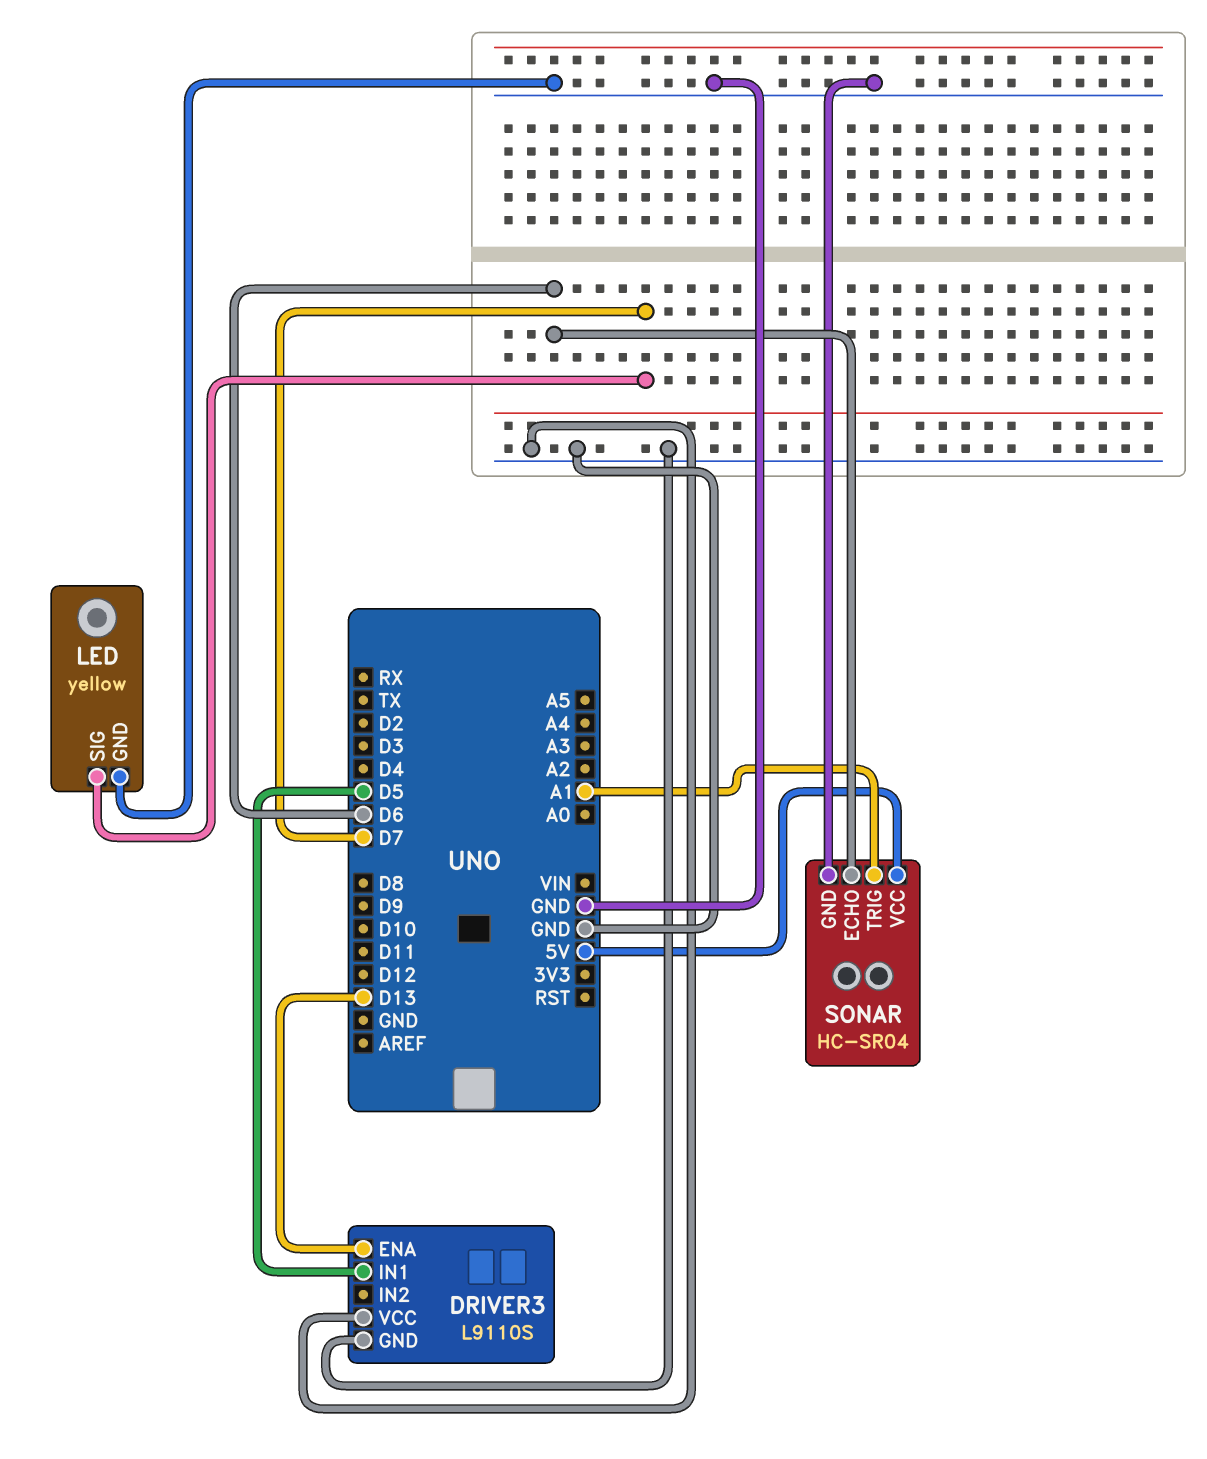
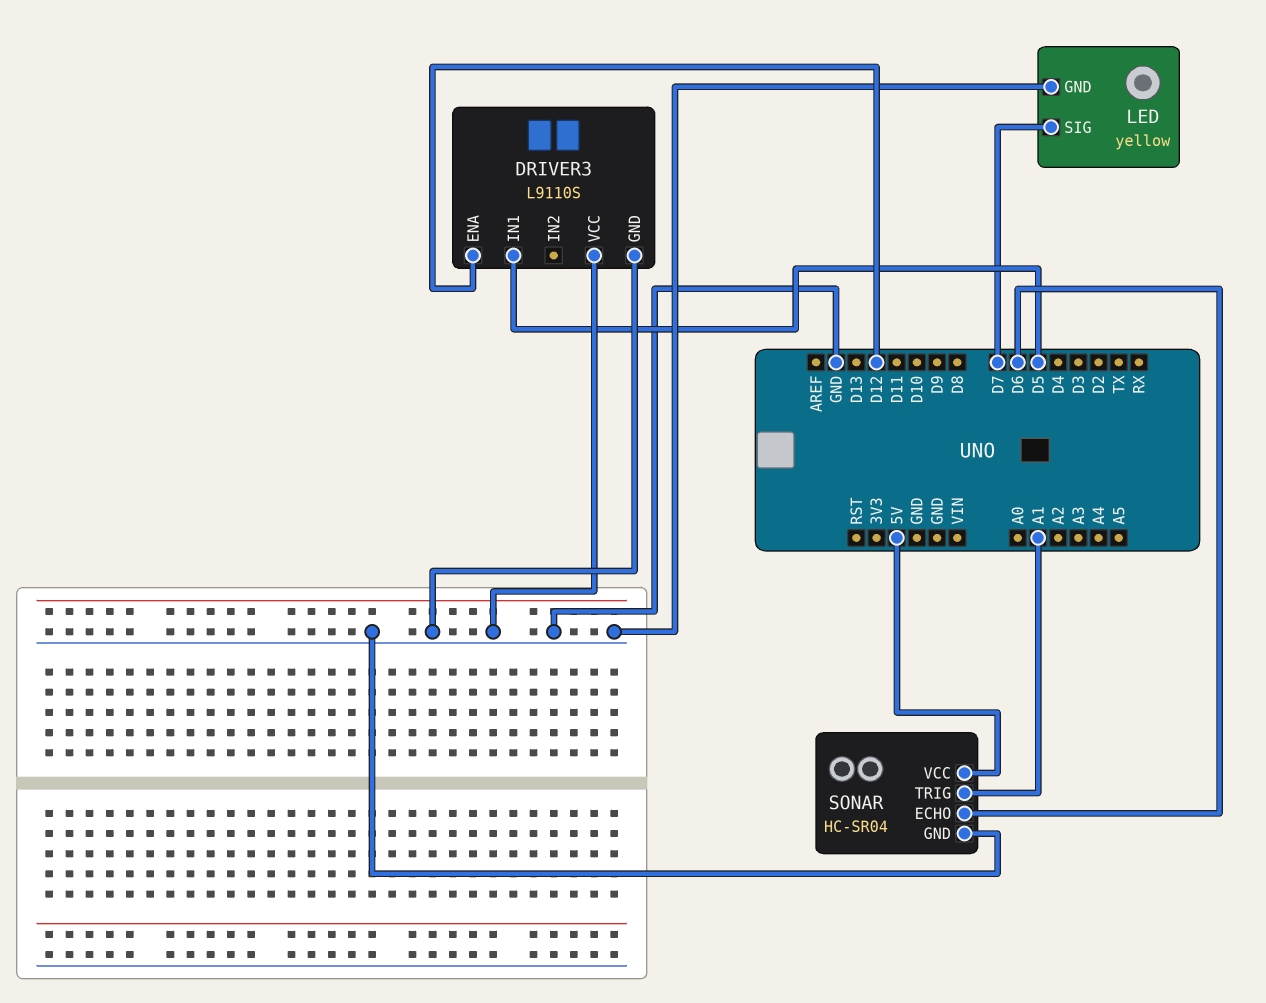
DRIVER3 pin ENA: D13 -> D12

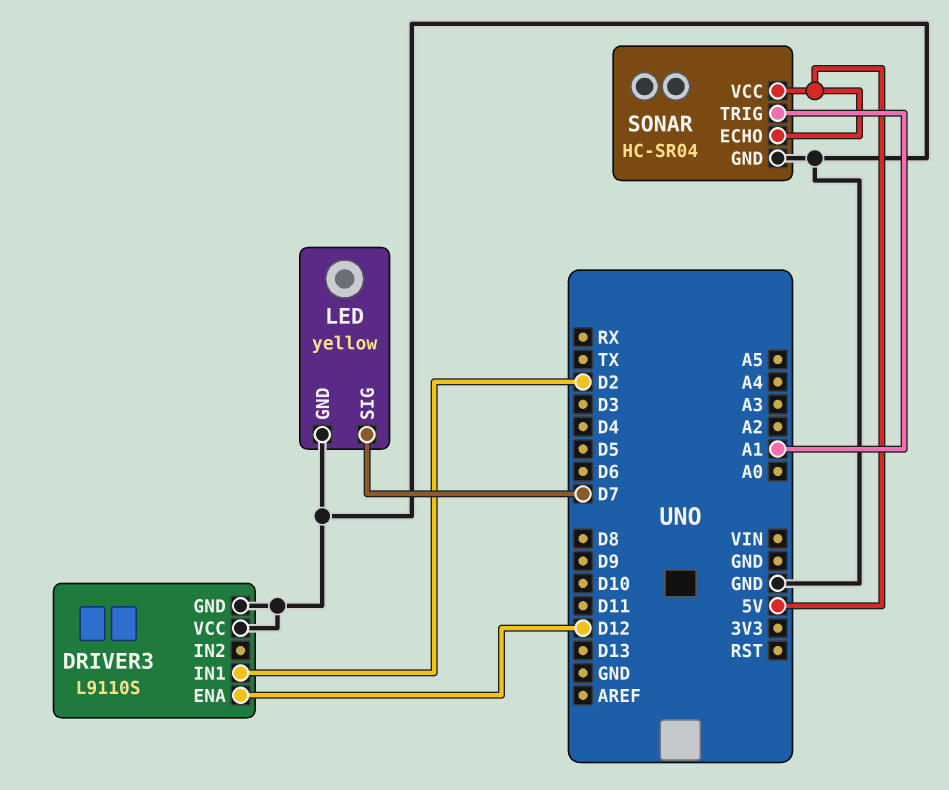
DRIVER3 pin IN1: D5 -> D2
SONAR pin ECHO: D6 -> 5V

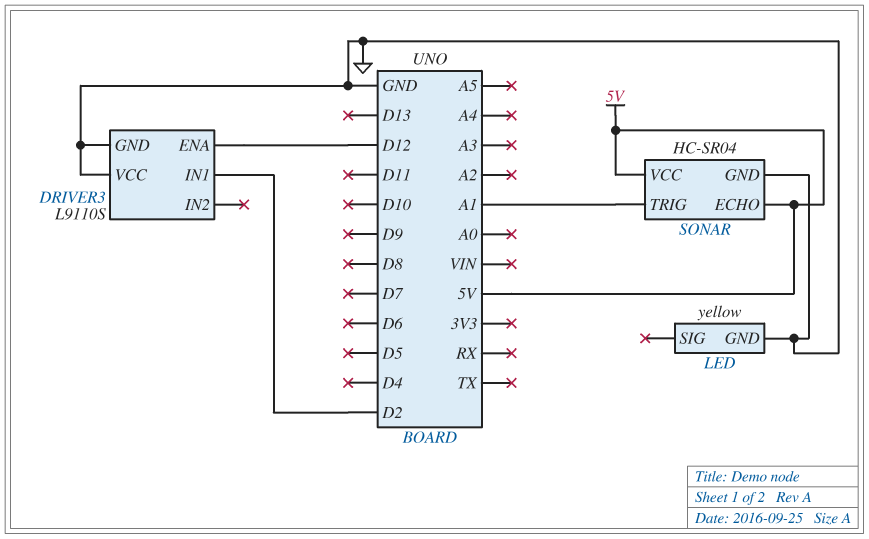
LED pin SIG: D7 -> none

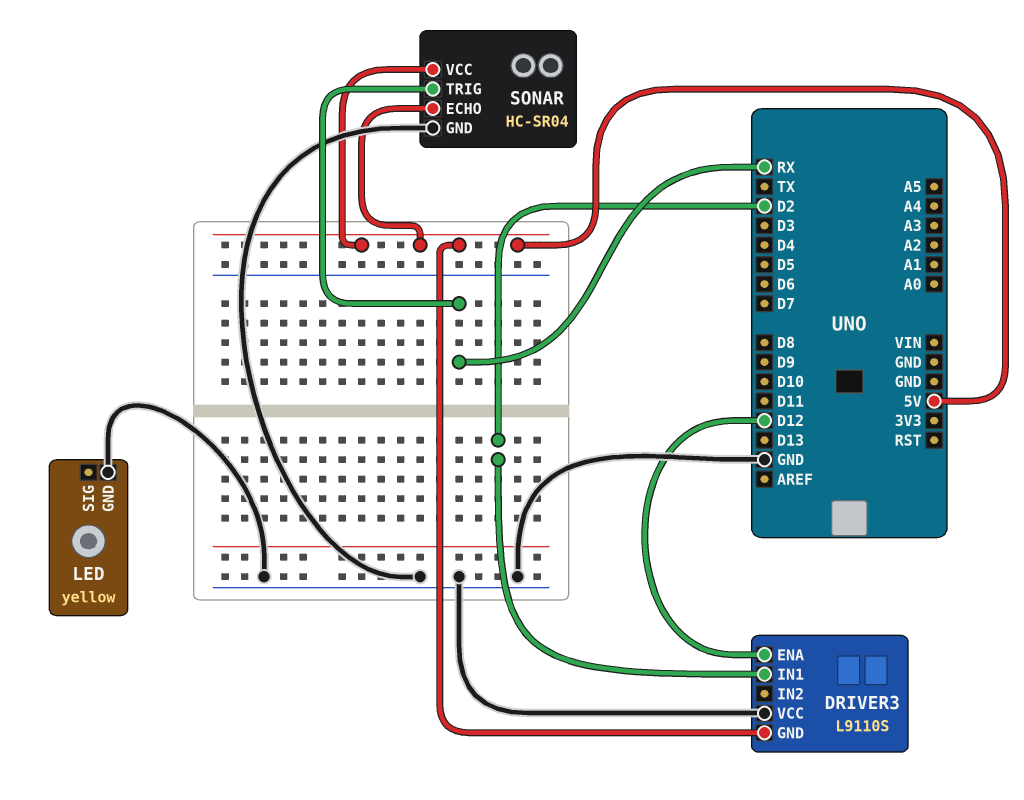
DRIVER3 pin GND: GND -> 5V
SONAR pin TRIG: A1 -> RX

